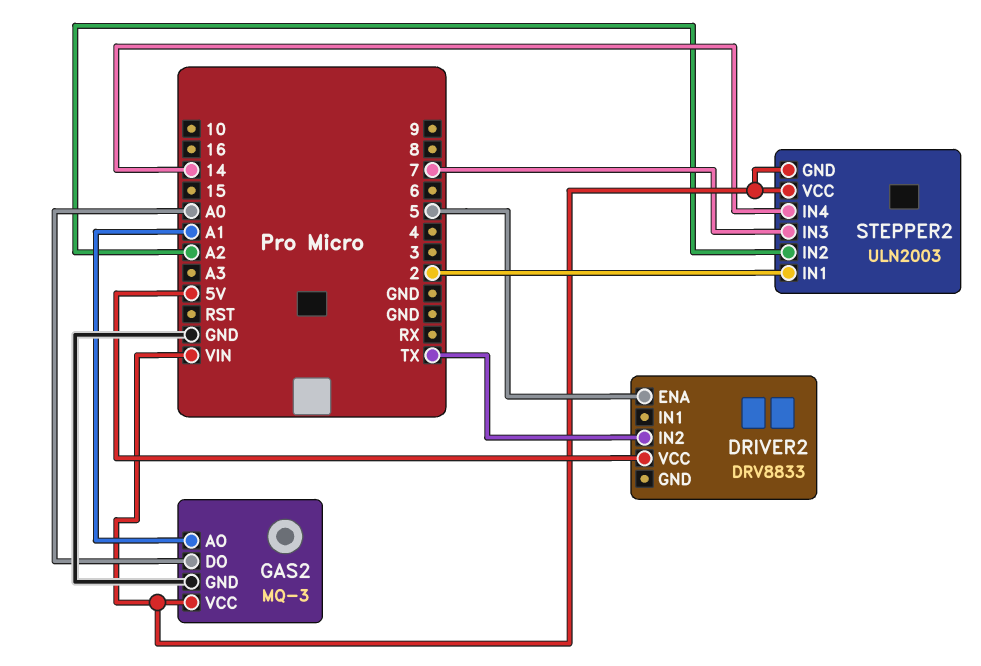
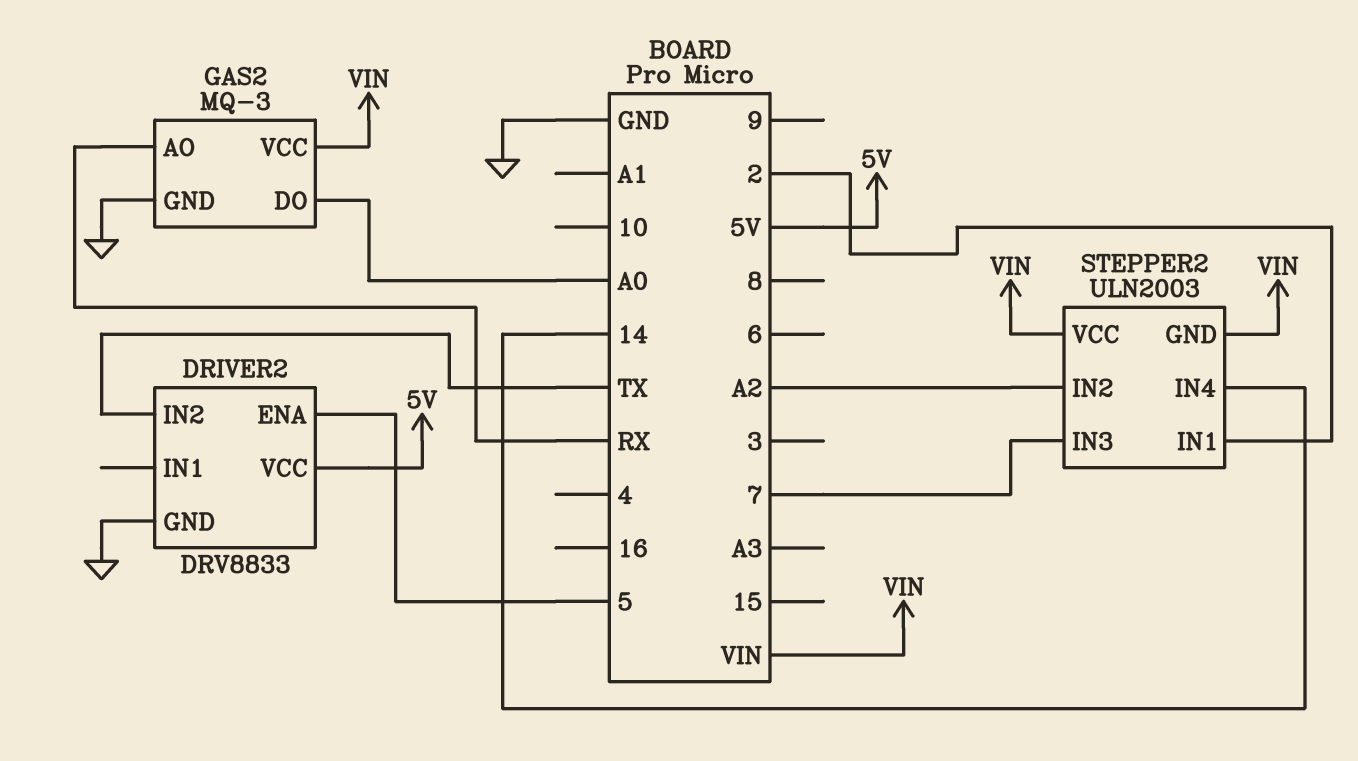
DRIVER2 pin GND: none -> GND
GAS2 pin AO: A1 -> RX

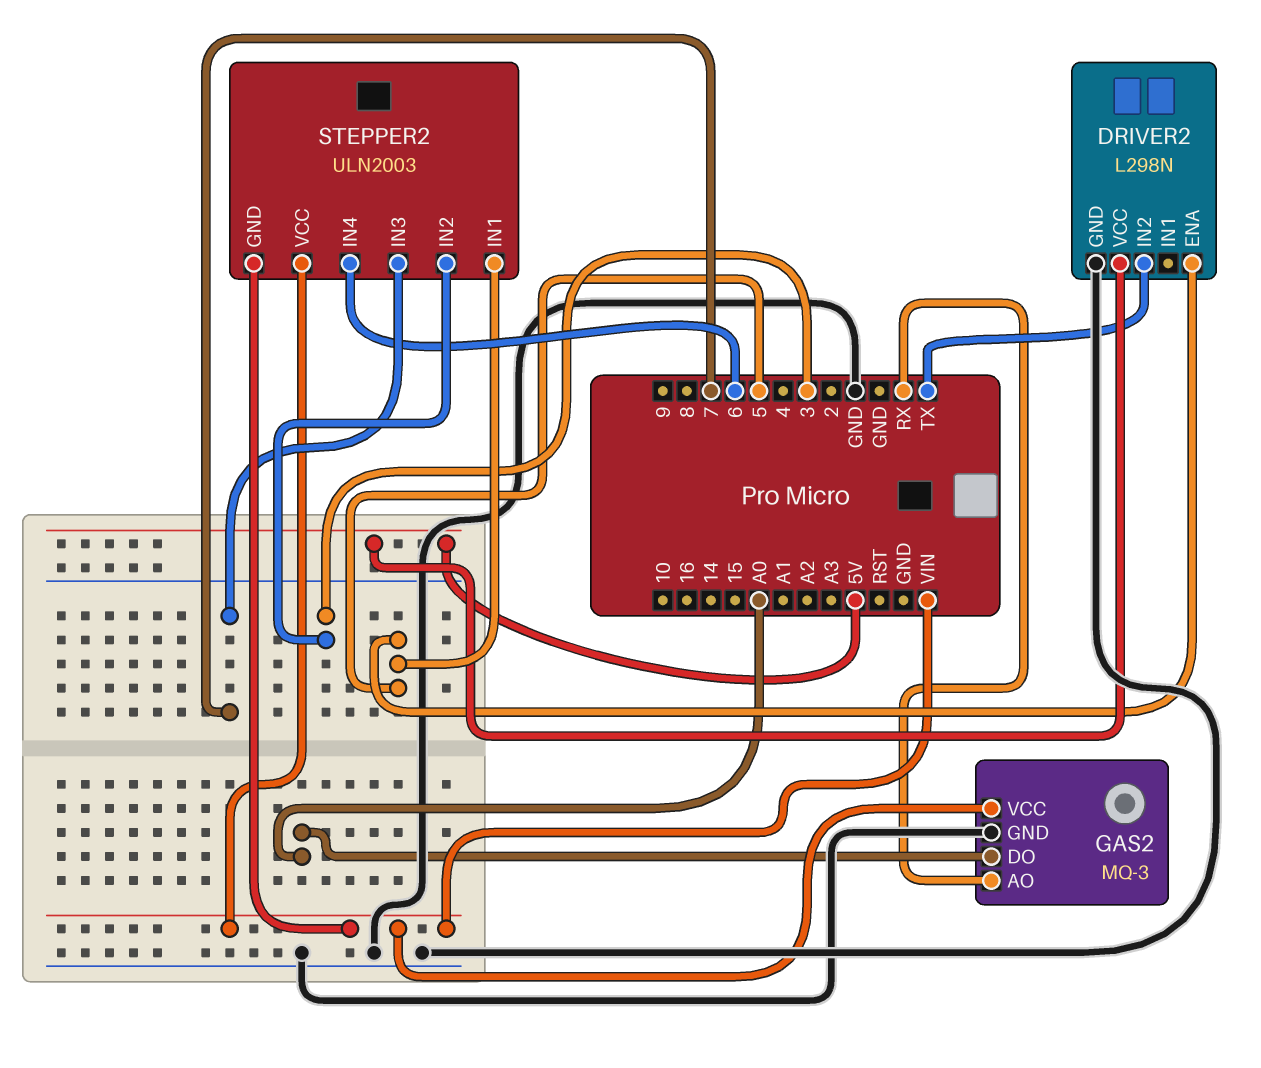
DRIVER2: DRV8833 -> L298N
STEPPER2 pin IN1: 2 -> 5
STEPPER2 pin IN2: A2 -> 3
STEPPER2 pin IN4: 14 -> 6

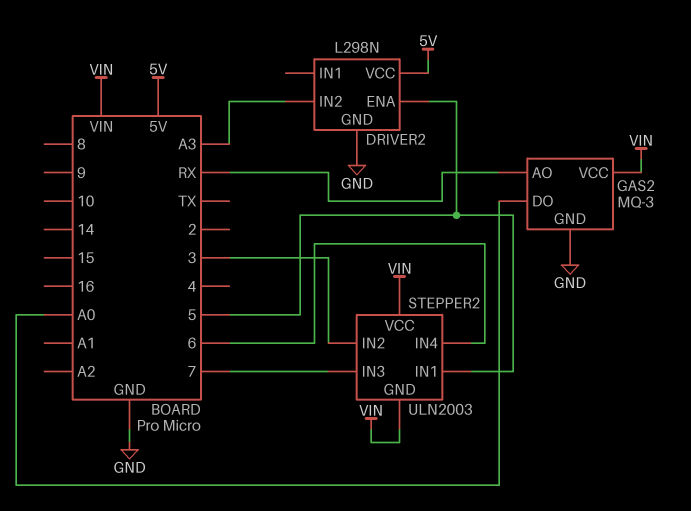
DRIVER2 pin IN2: TX -> A3

